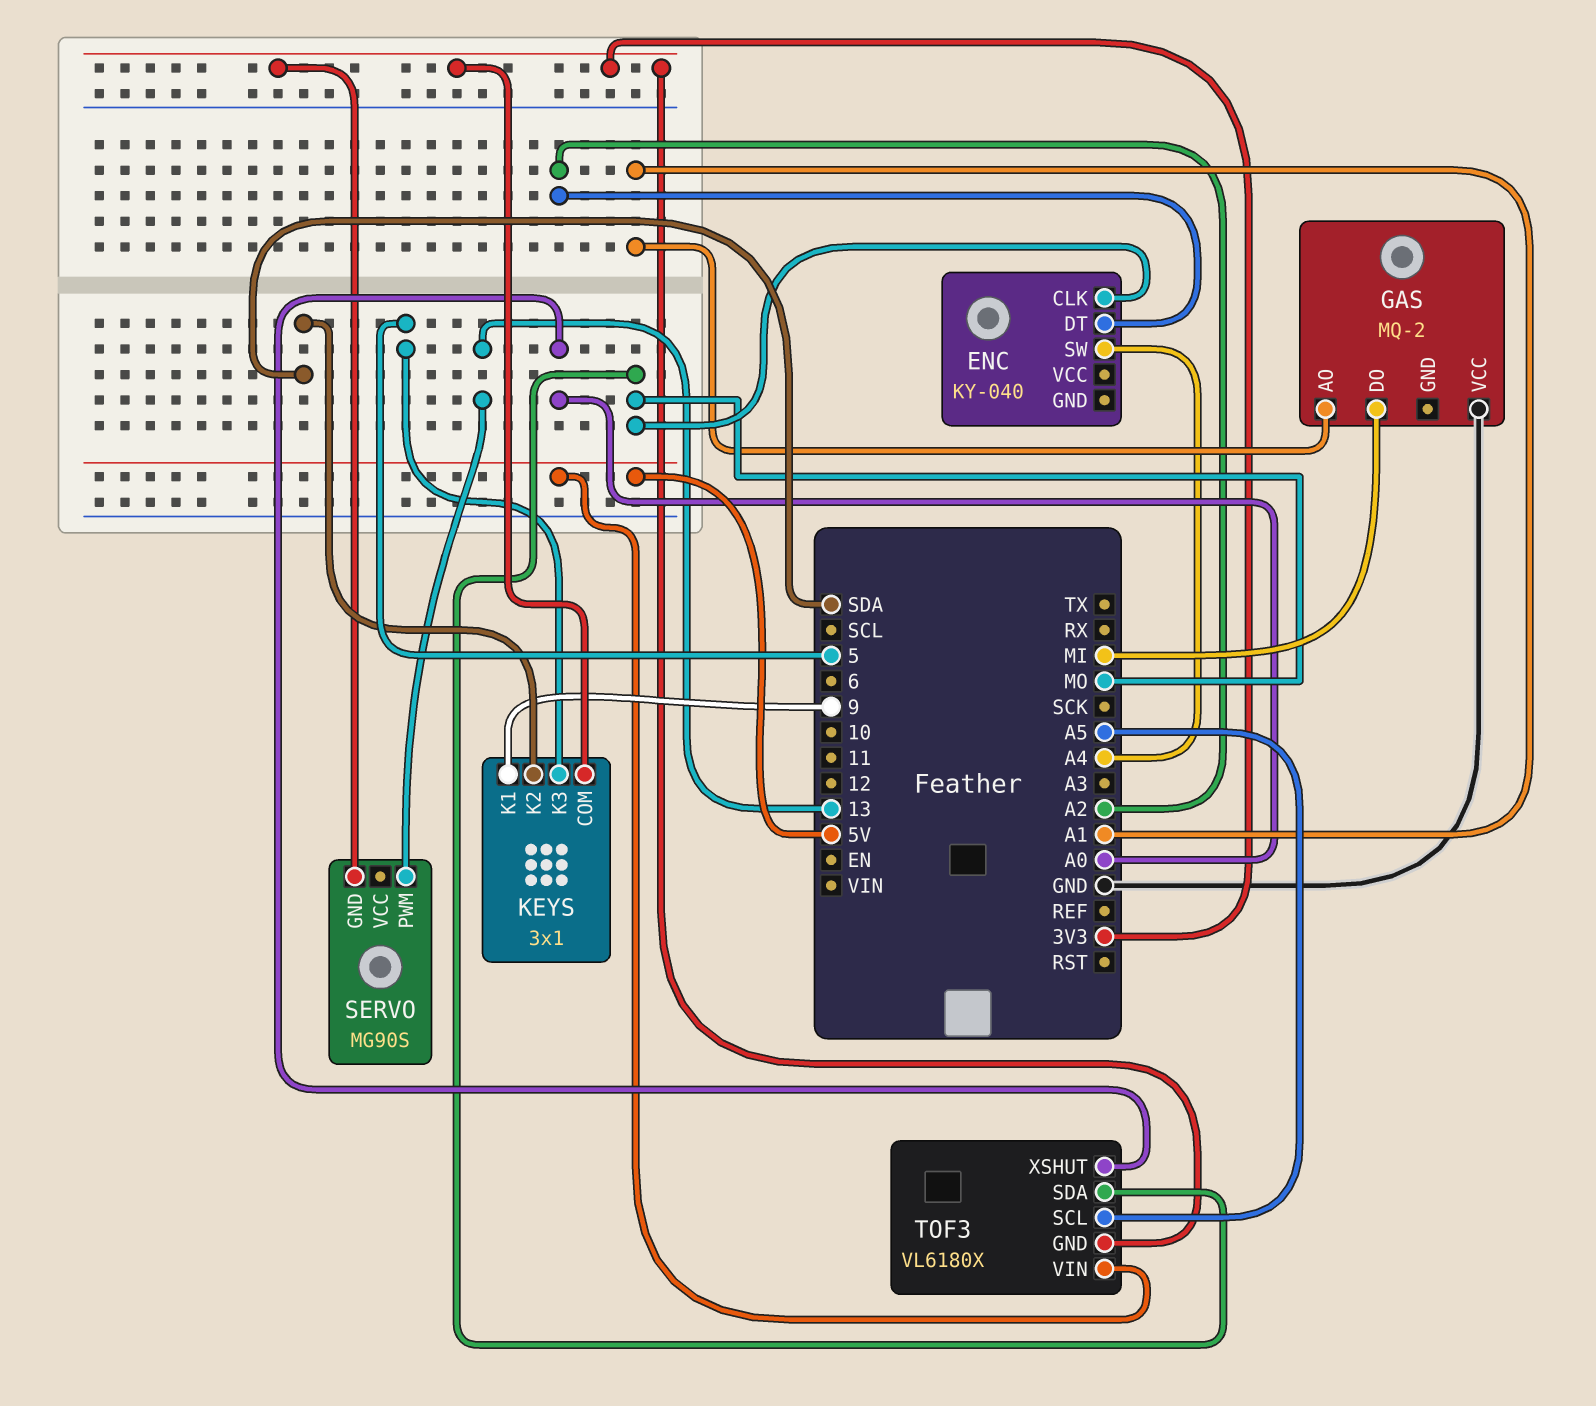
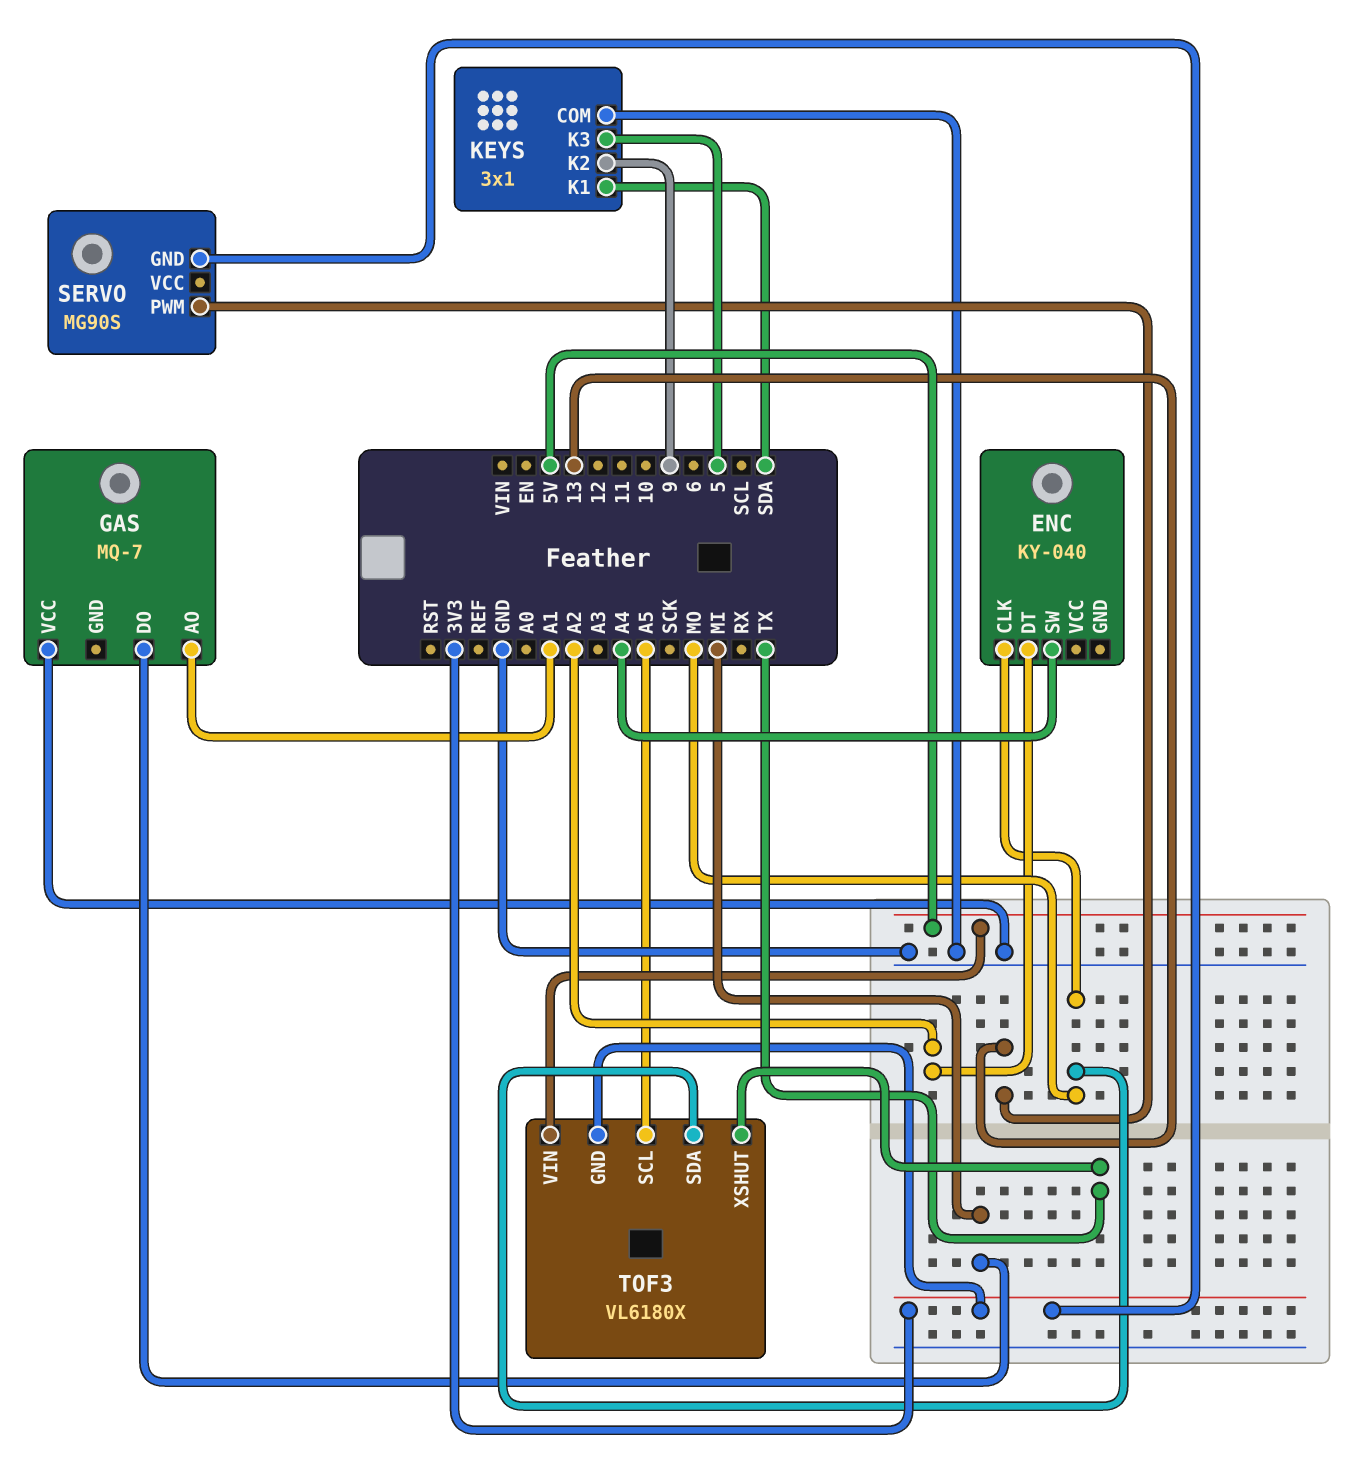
GAS: MQ-2 -> MQ-7
KEYS pin COM: 3V3 -> GND
KEYS pin K1: 9 -> SDA
KEYS pin K2: SDA -> 9
TOF3 pin XSHUT: A0 -> TX

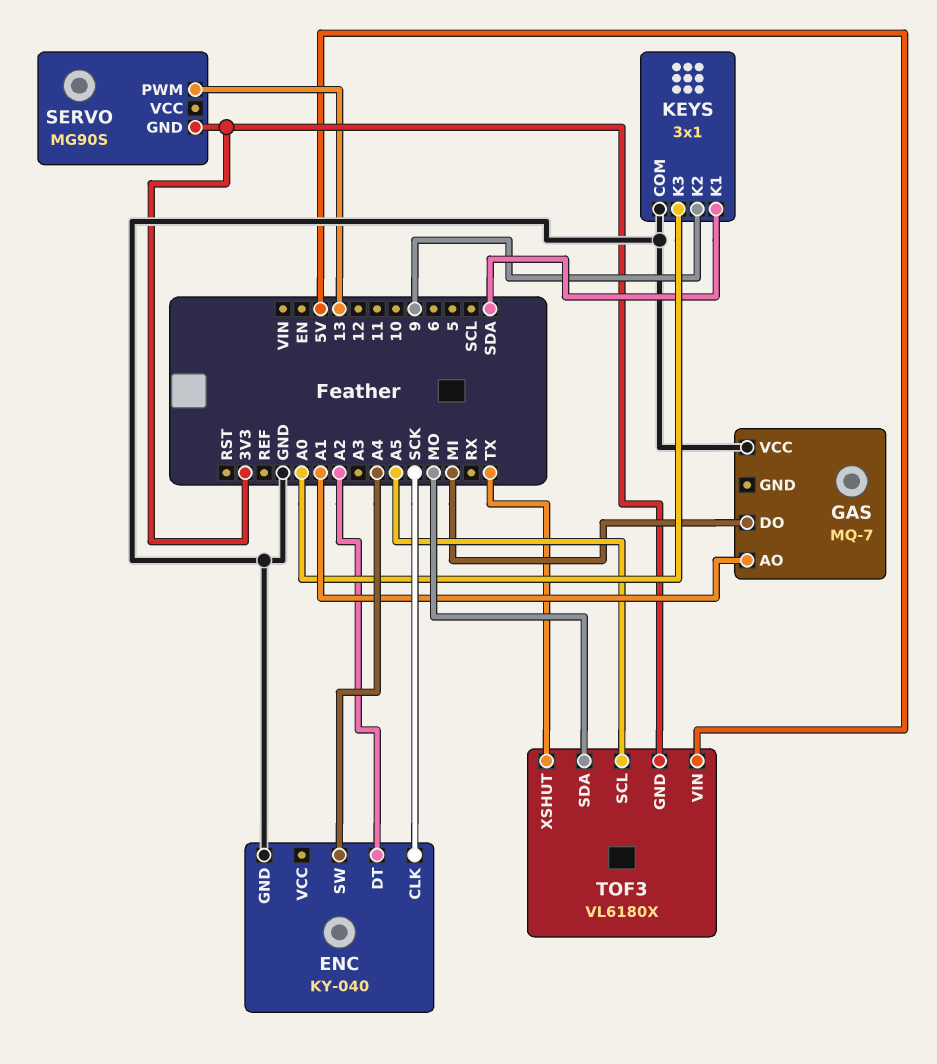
ENC pin CLK: MO -> SCK
ENC pin GND: none -> GND
KEYS pin K3: 5 -> A0

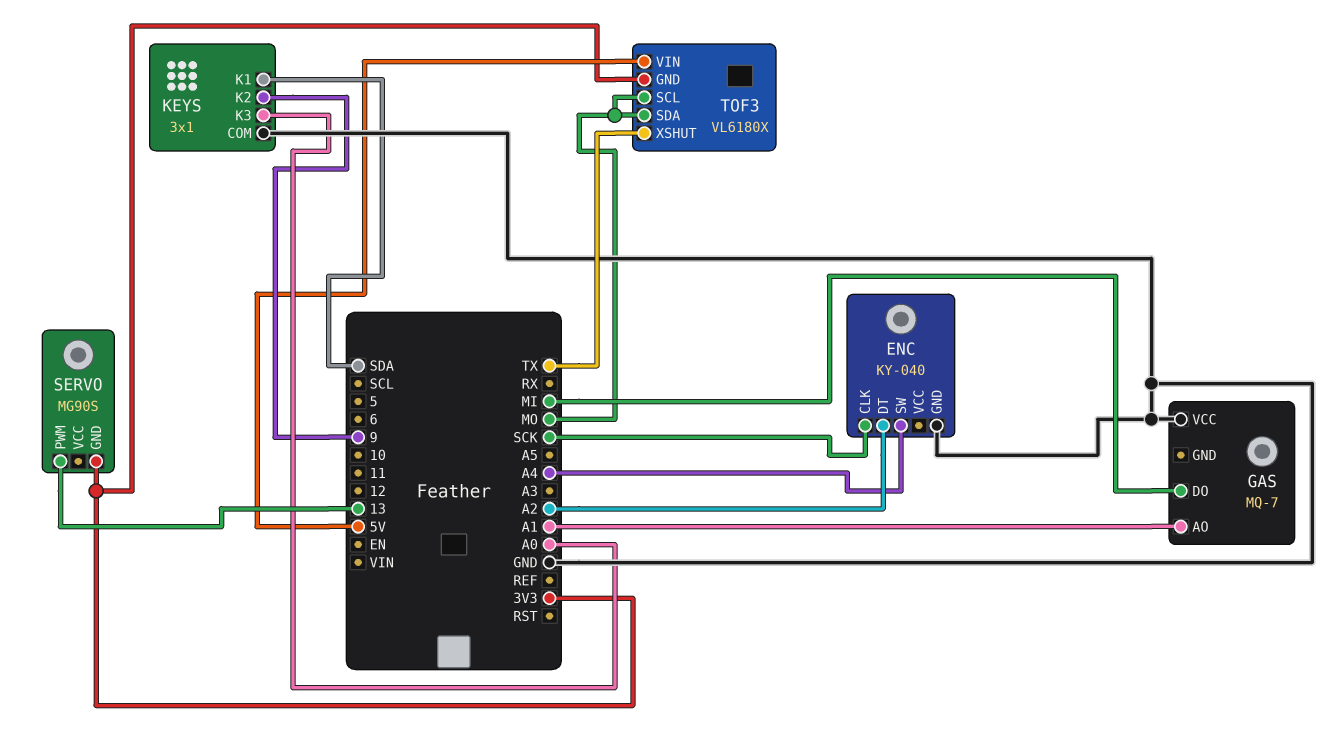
TOF3 pin SCL: A5 -> MO

